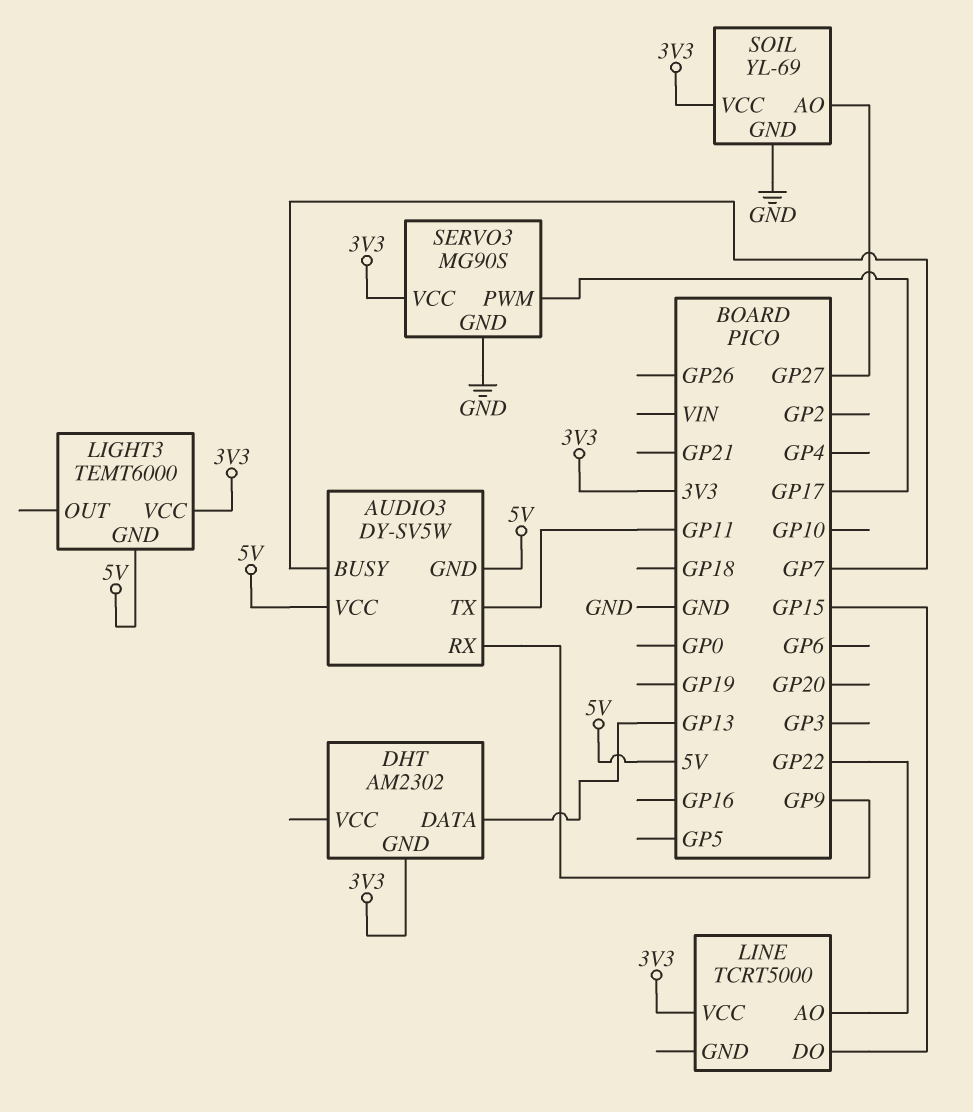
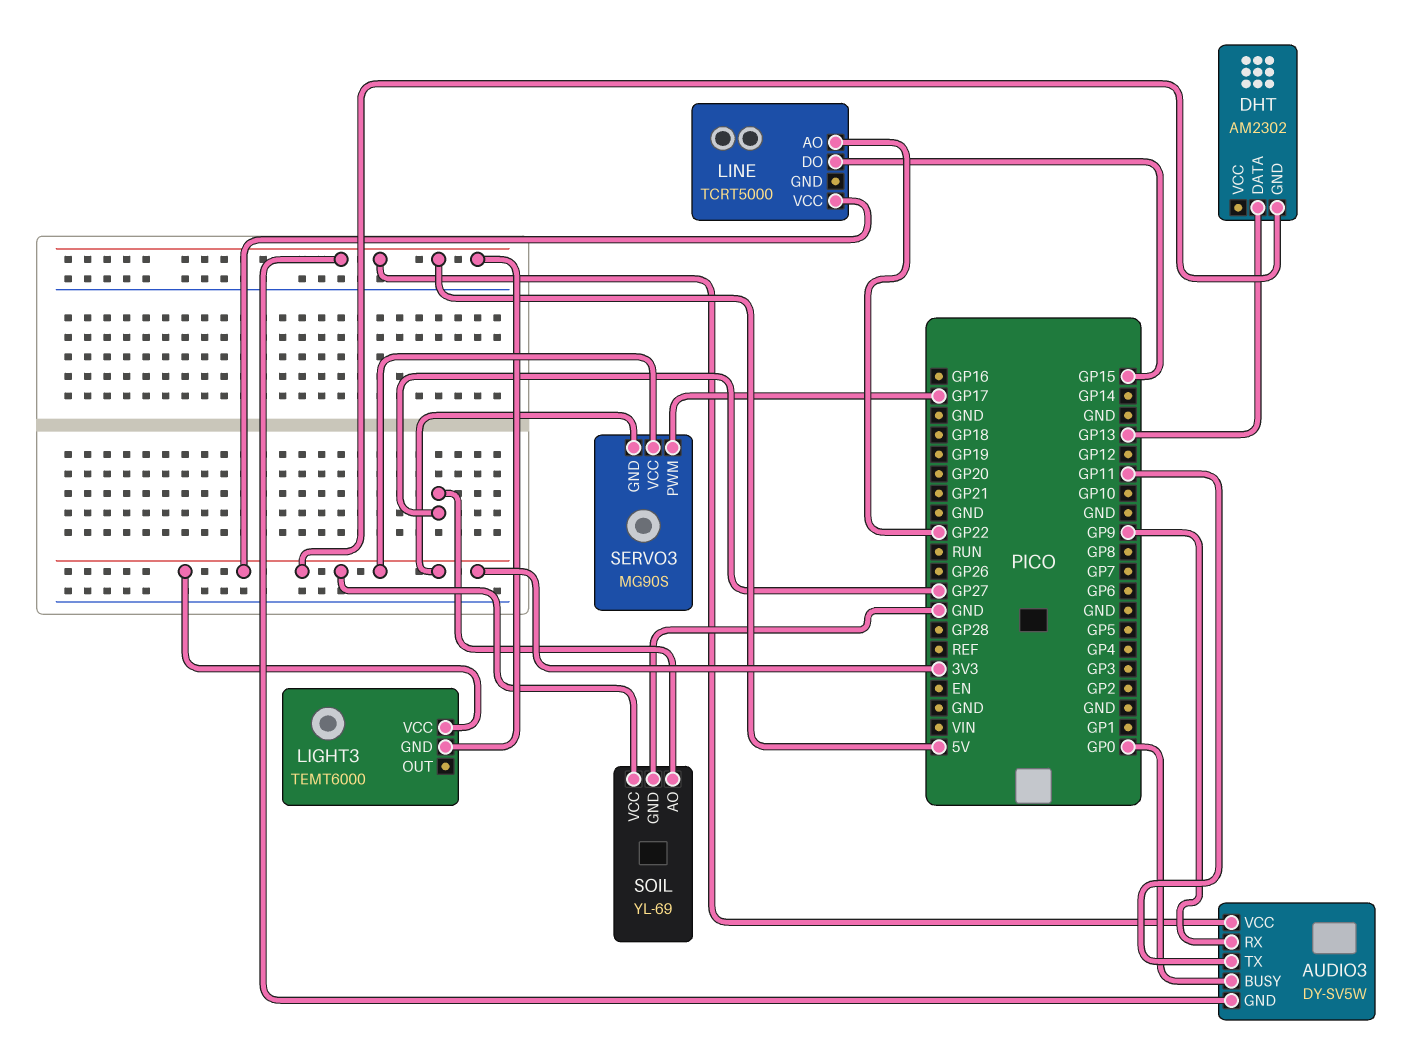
AUDIO3 pin BUSY: GP7 -> GP0
SERVO3 pin GND: GND -> 3V3

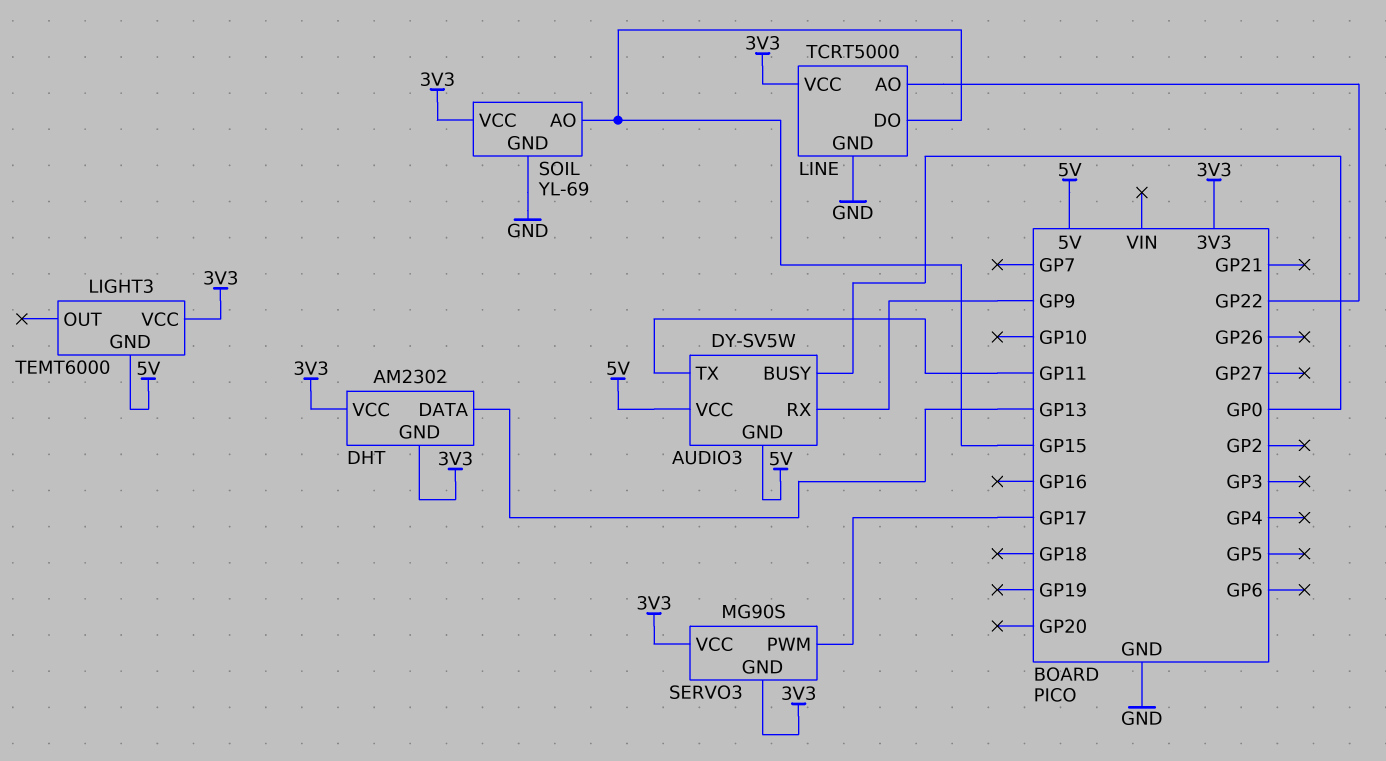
DHT pin VCC: none -> 3V3
LINE pin GND: none -> GND
SOIL pin AO: GP27 -> GP15

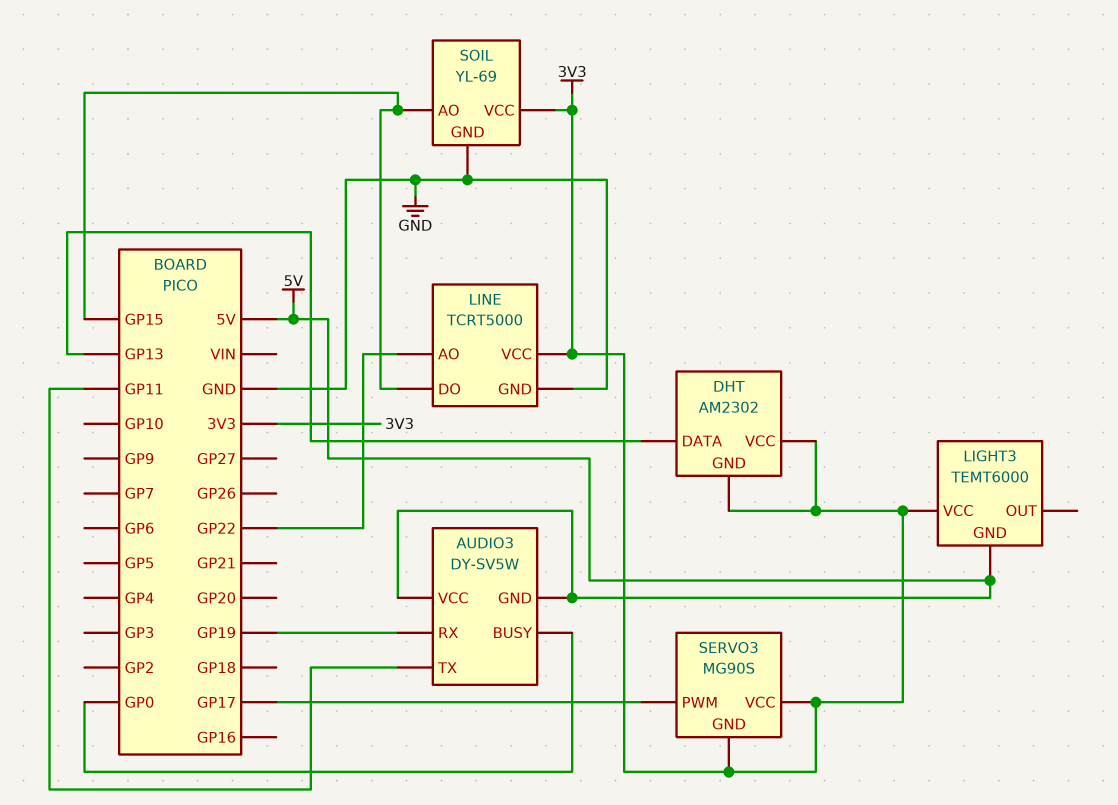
AUDIO3 pin RX: GP9 -> GP19

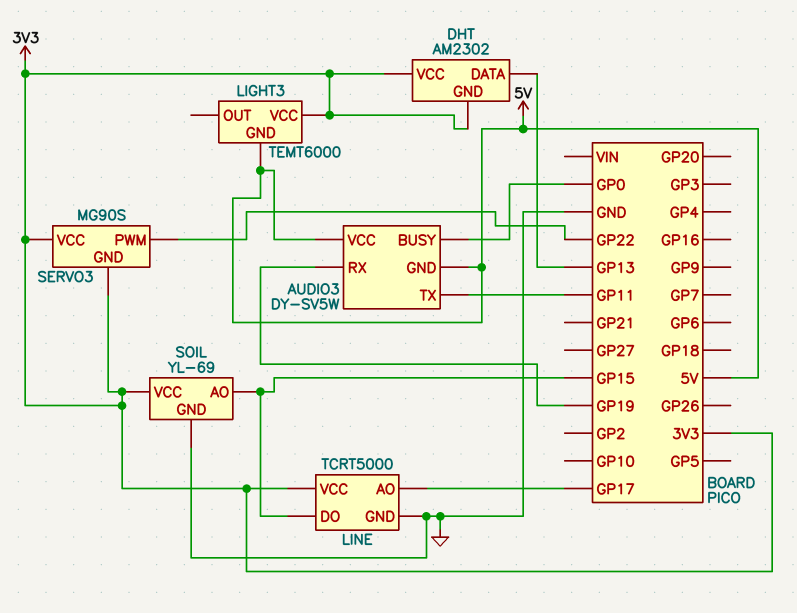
LINE pin AO: GP22 -> GP17
SERVO3 pin PWM: GP17 -> GP22

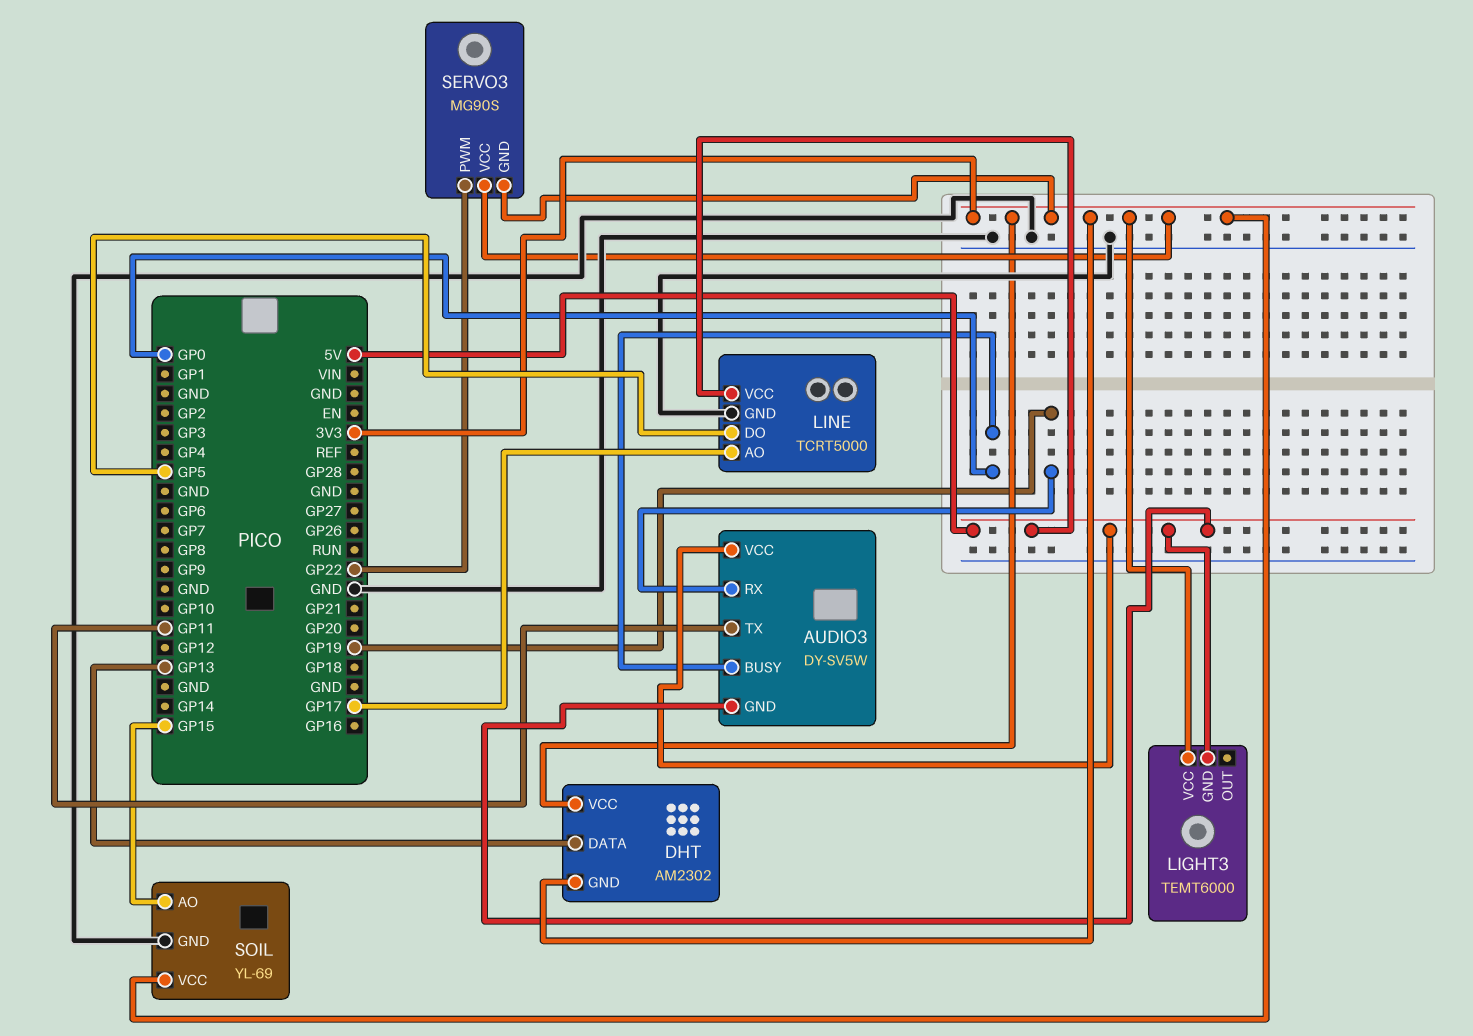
LINE pin DO: GP15 -> GP5
LINE pin VCC: 3V3 -> 5V

